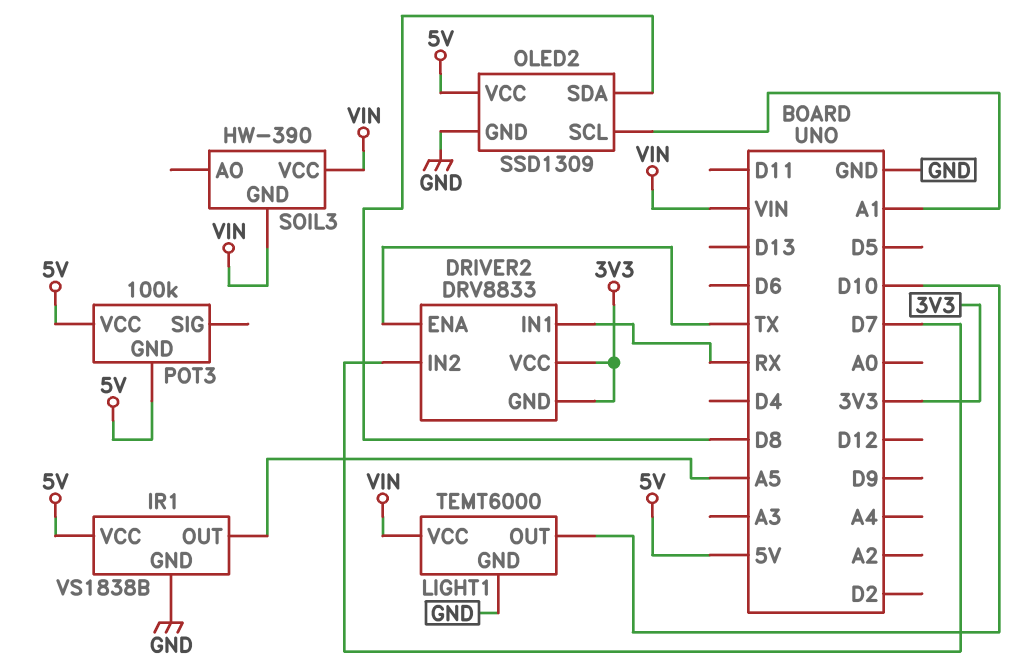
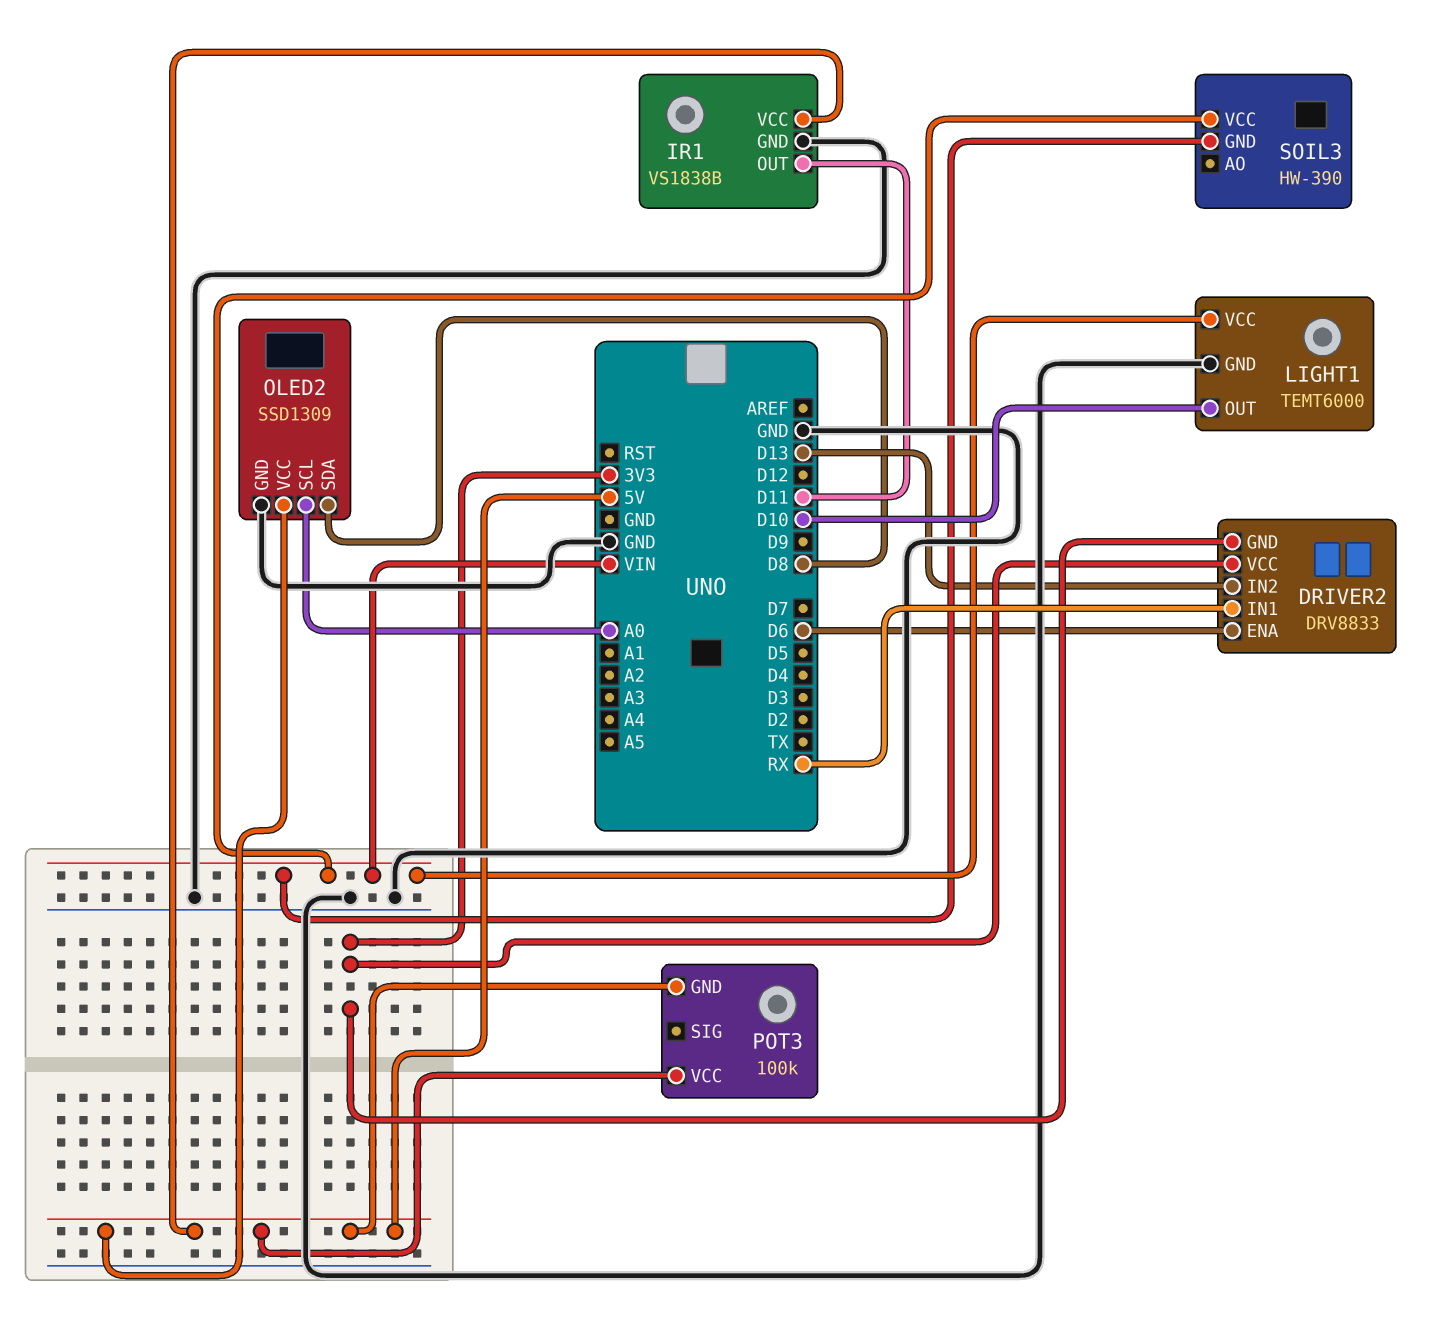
DRIVER2 pin ENA: TX -> D6
DRIVER2 pin IN2: D7 -> D13
IR1 pin OUT: A5 -> D11
OLED2 pin SCL: A1 -> A0

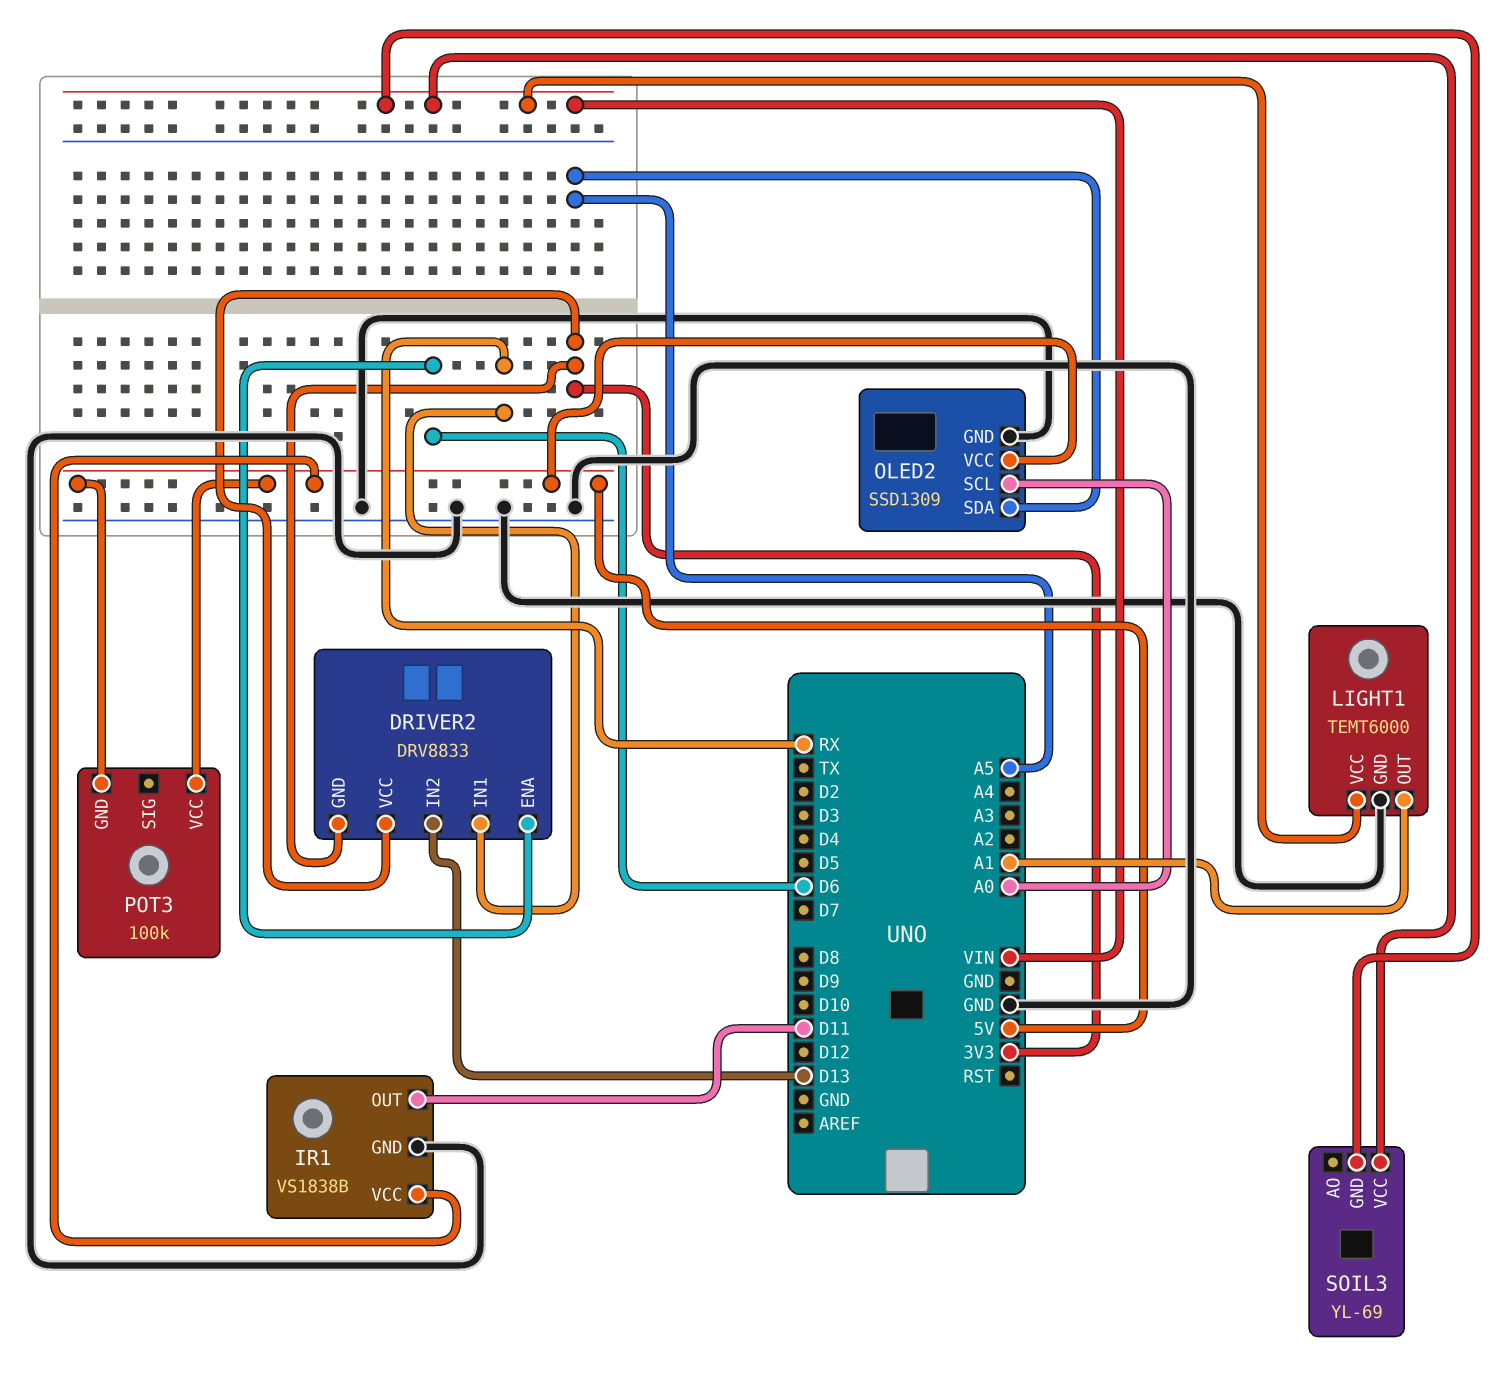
LIGHT1 pin OUT: D10 -> A1
OLED2 pin SDA: D8 -> A5
SOIL3: HW-390 -> YL-69

